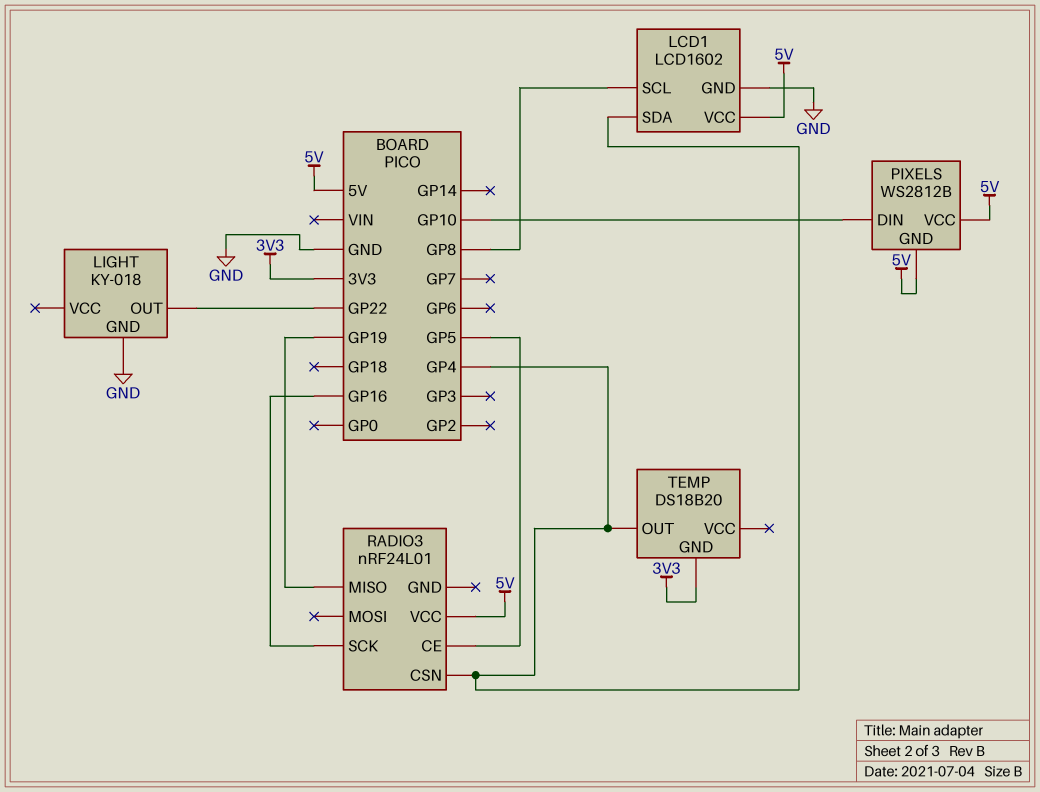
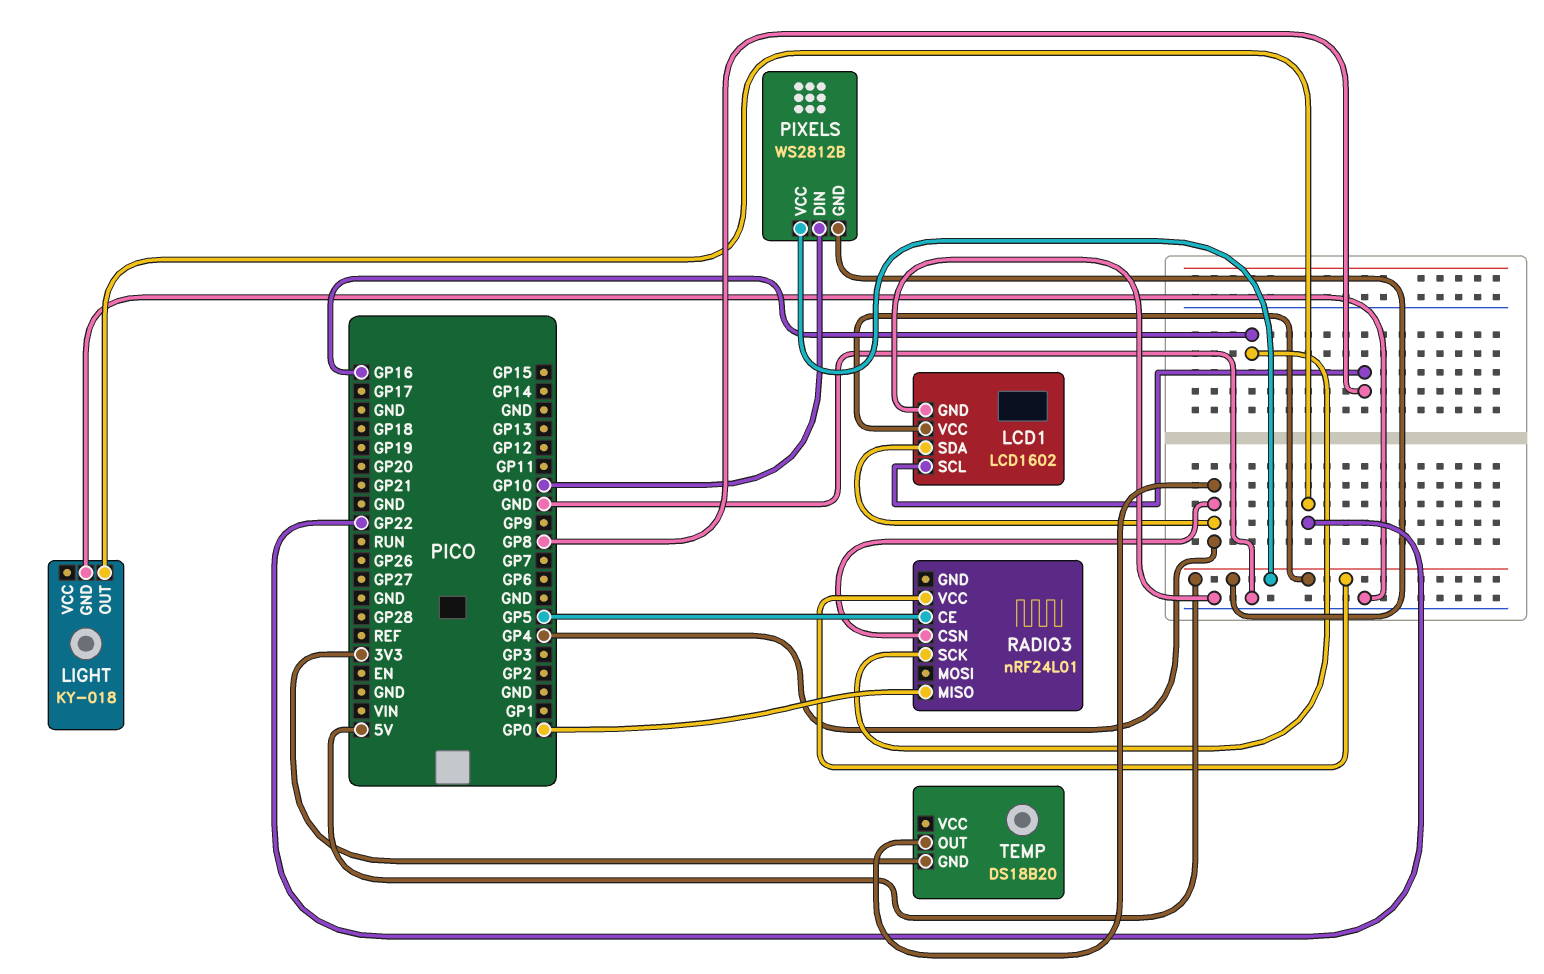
RADIO3 pin MISO: GP19 -> GP0

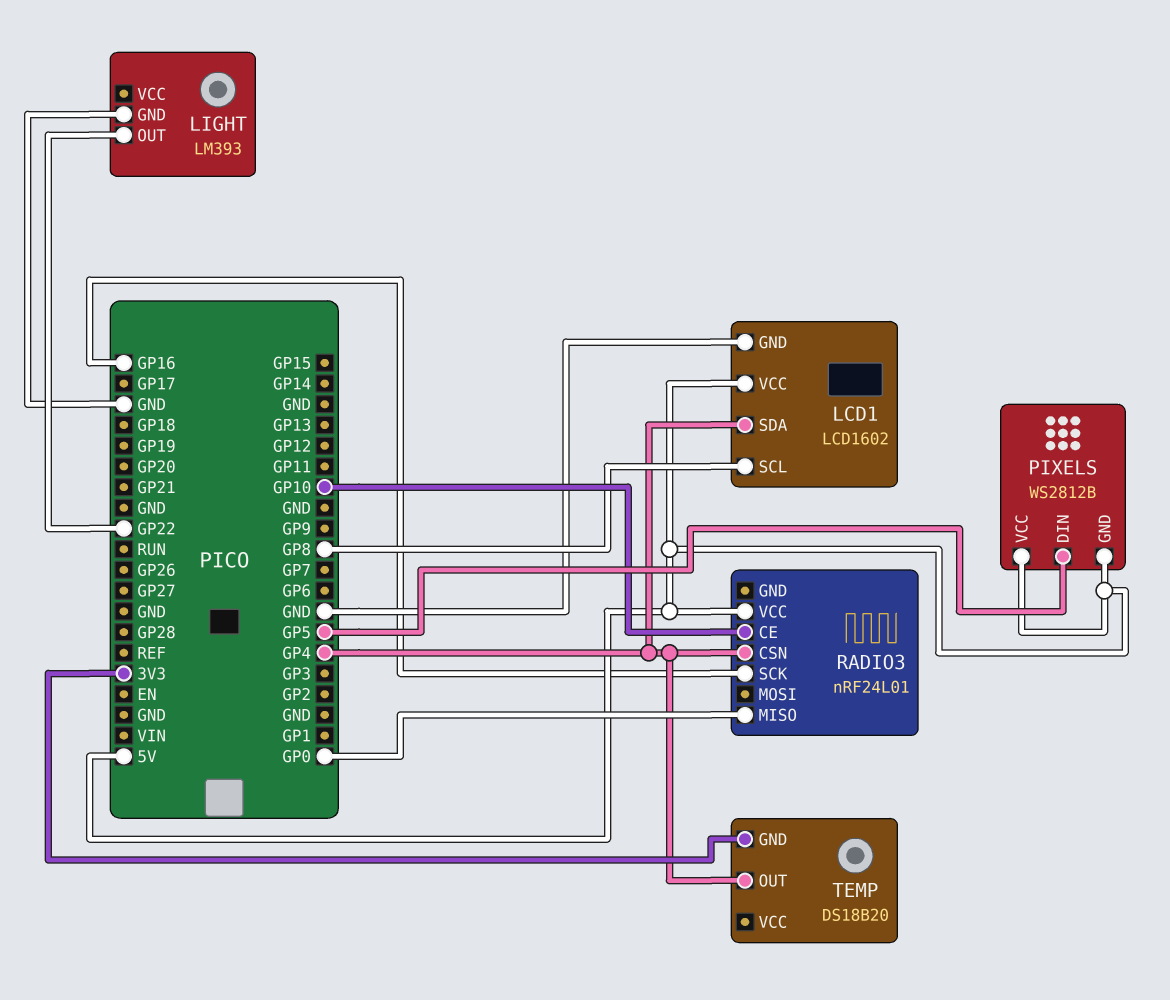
LIGHT: KY-018 -> LM393
PIXELS pin DIN: GP10 -> GP5
RADIO3 pin CE: GP5 -> GP10

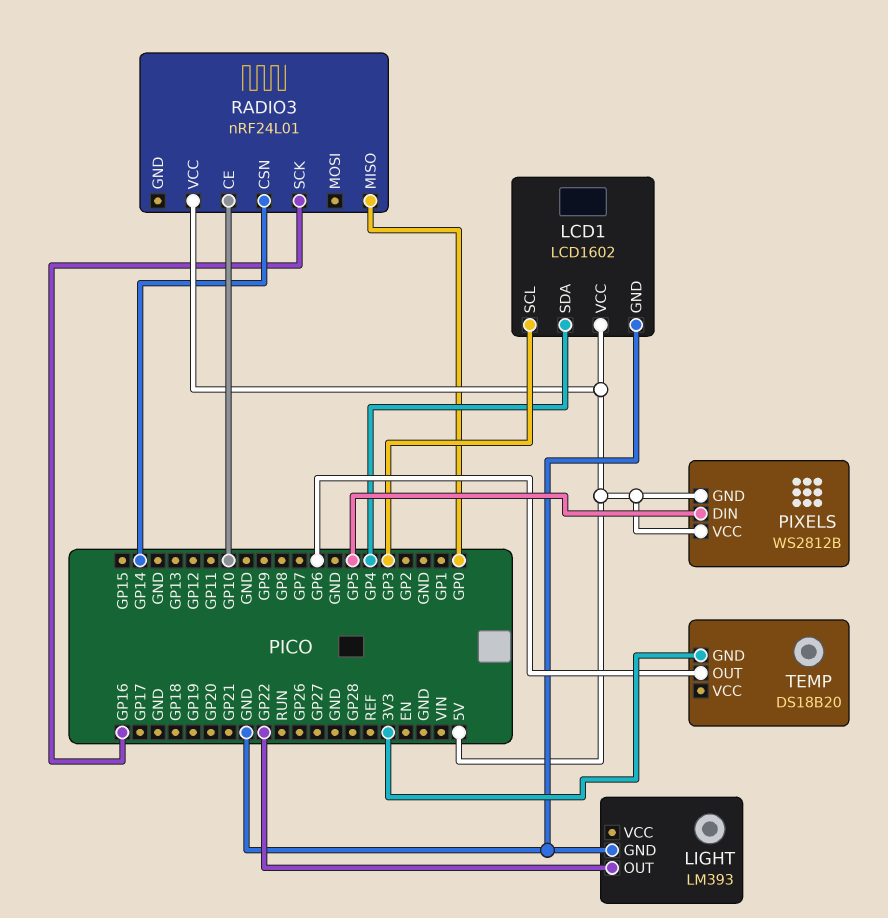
LCD1 pin SCL: GP8 -> GP3
RADIO3 pin CSN: GP4 -> GP14
TEMP pin OUT: GP4 -> GP6

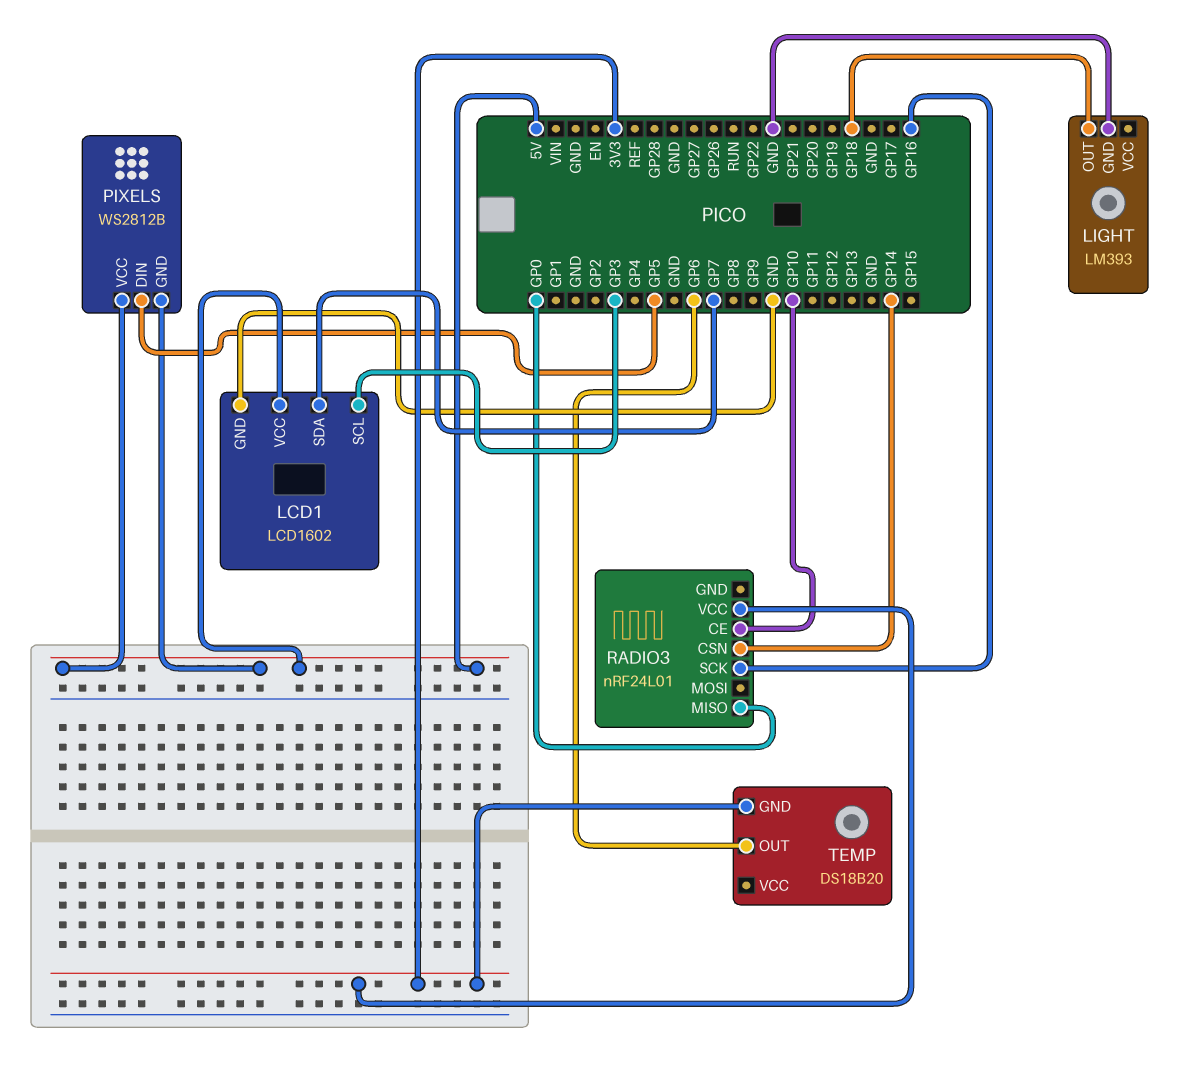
LCD1 pin SDA: GP4 -> GP7
LIGHT pin OUT: GP22 -> GP18
RADIO3 pin VCC: 5V -> 3V3

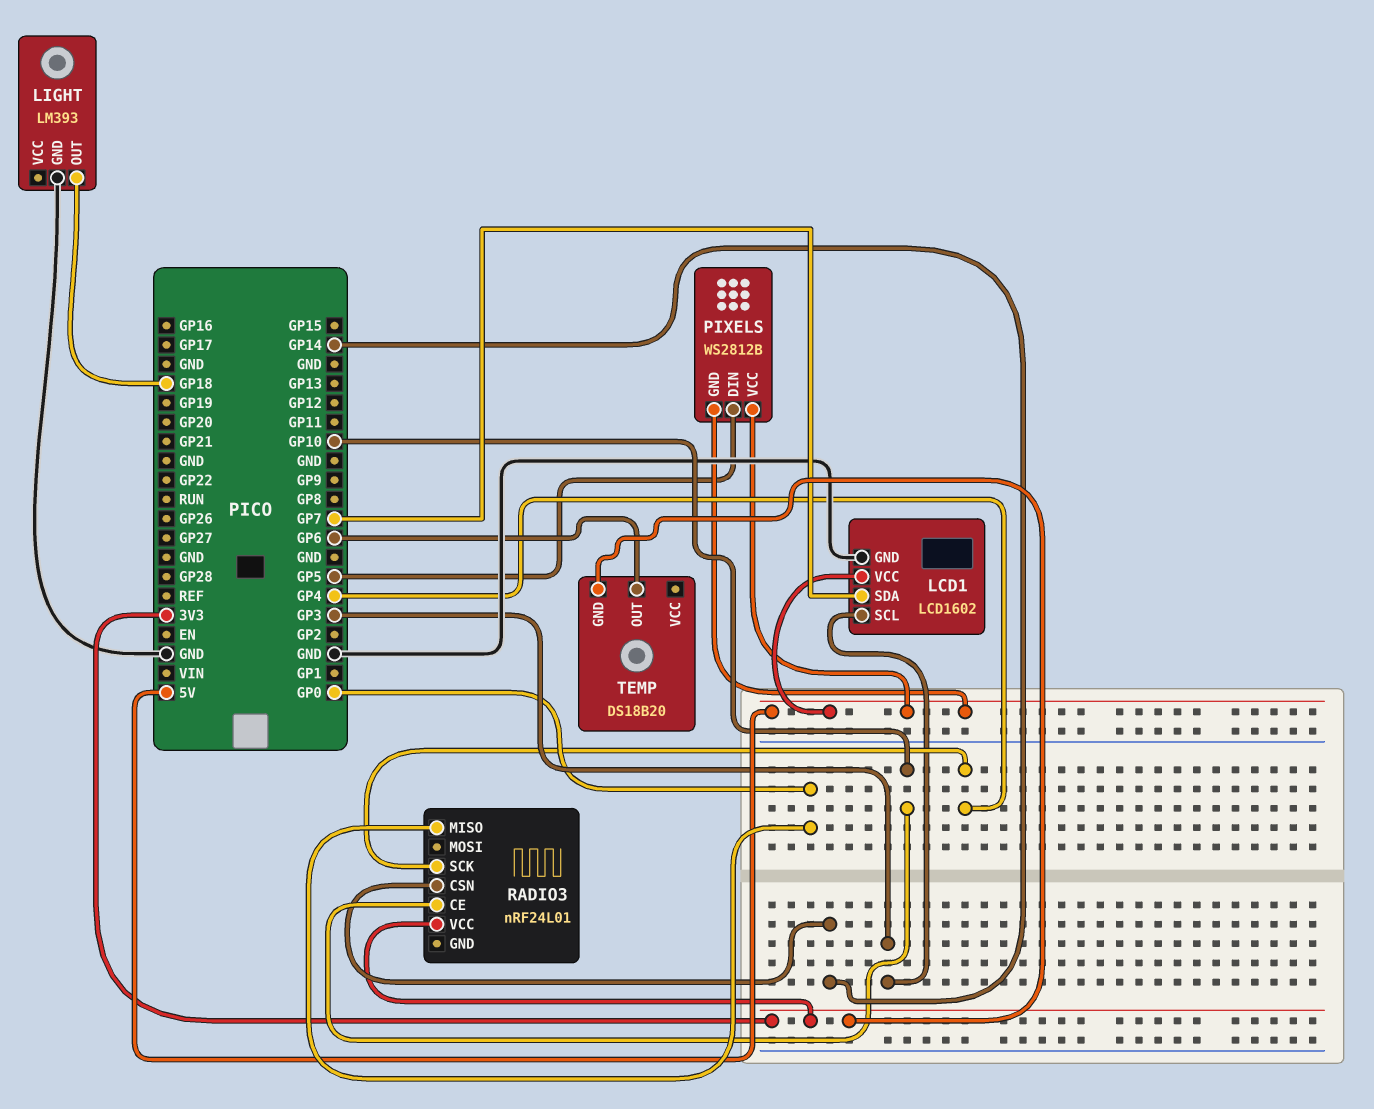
RADIO3 pin SCK: GP16 -> GP4

